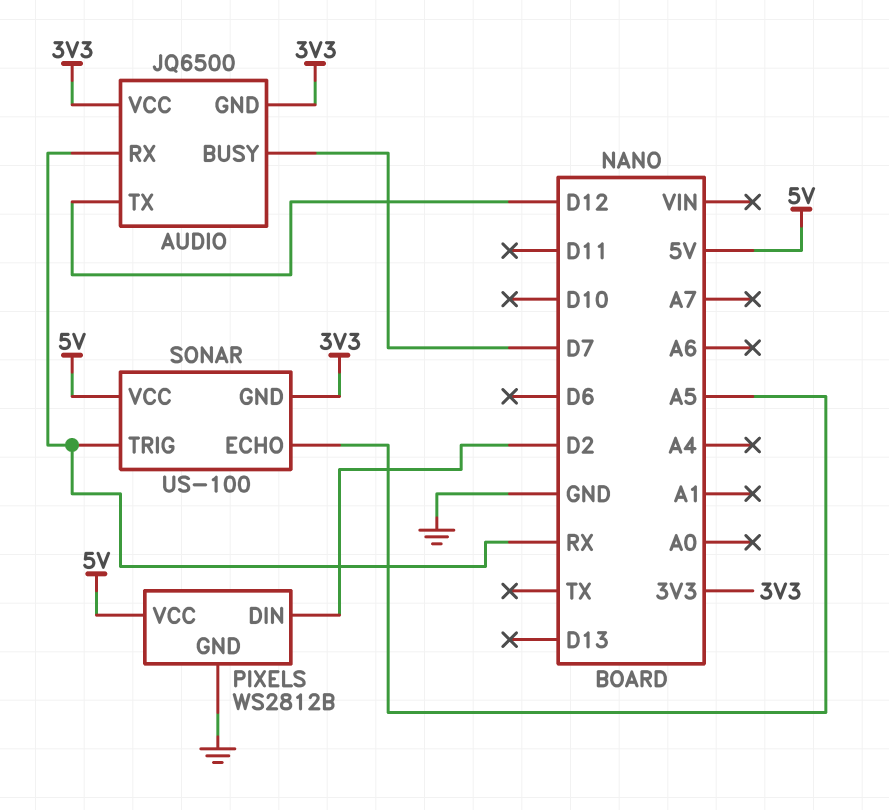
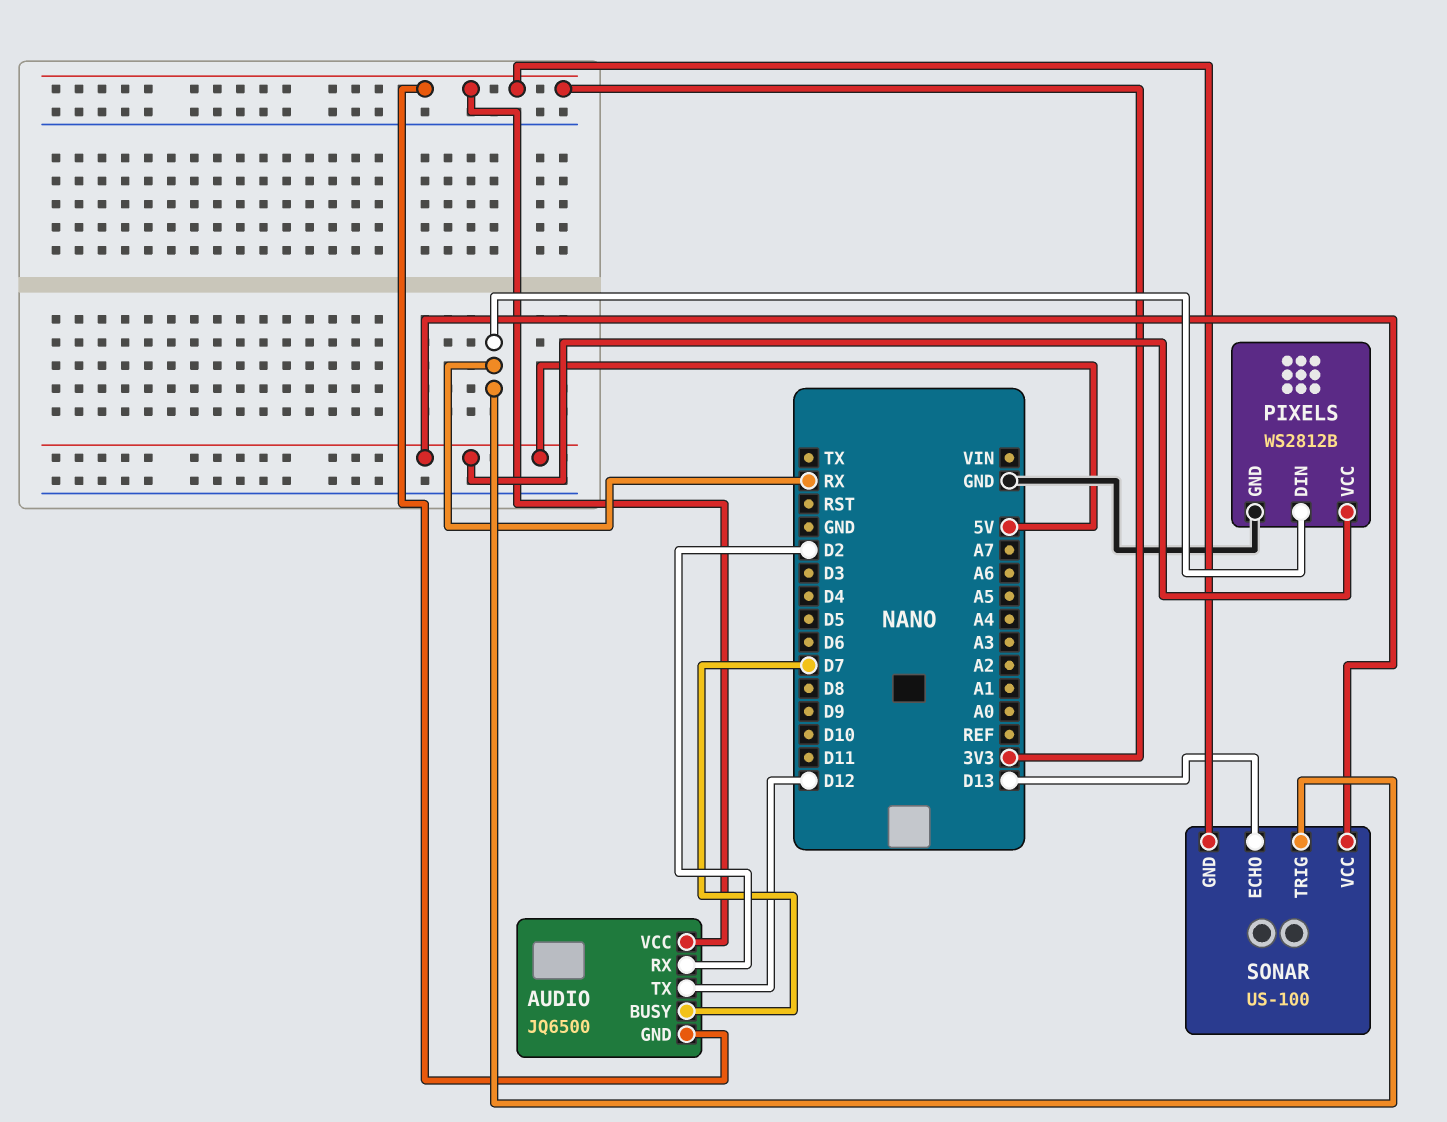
AUDIO pin RX: RX -> D2
PIXELS pin DIN: D2 -> RX
SONAR pin ECHO: A5 -> D13

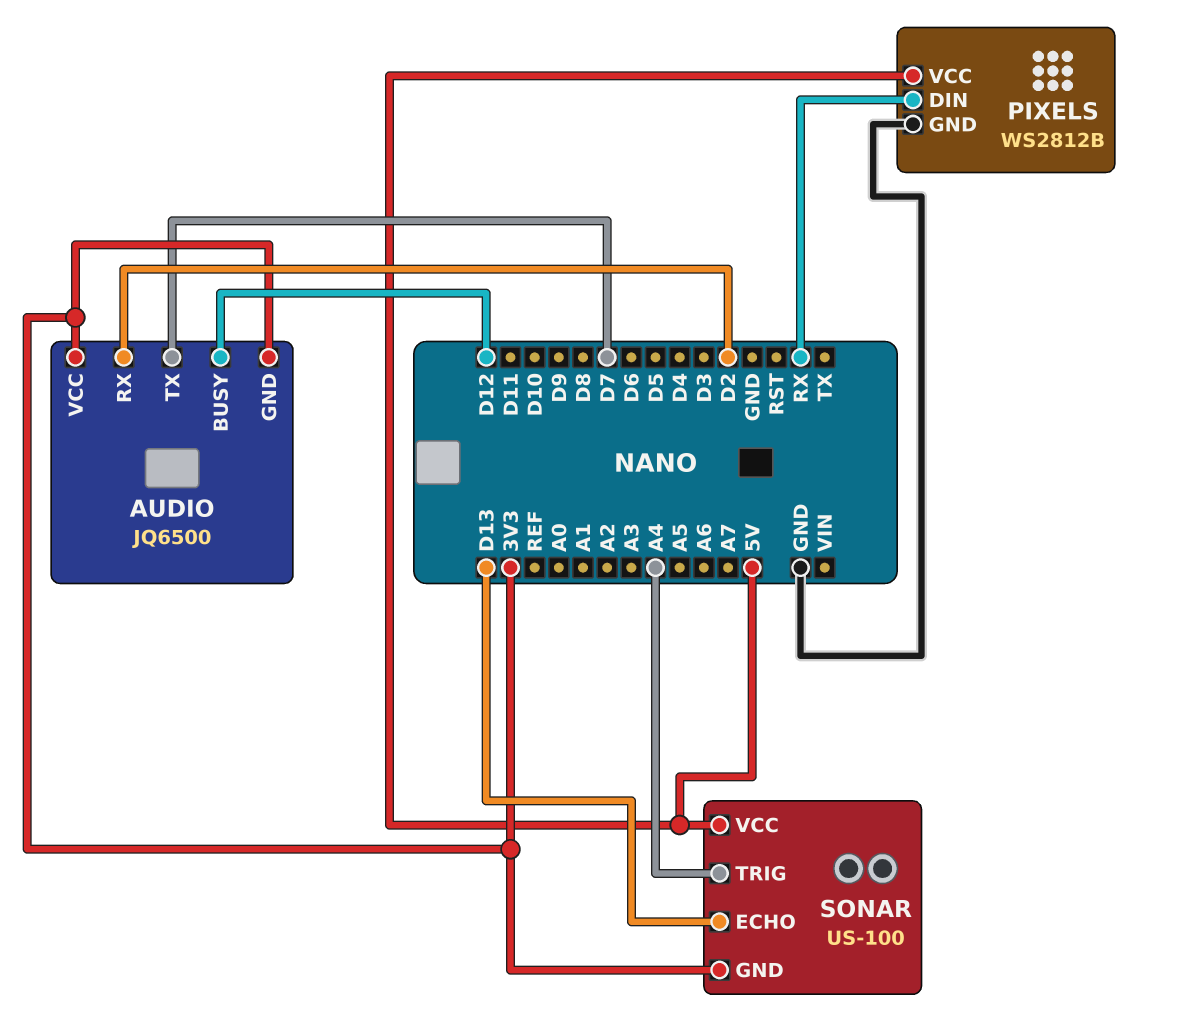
AUDIO pin BUSY: D7 -> D12
AUDIO pin TX: D12 -> D7
SONAR pin TRIG: RX -> A4

